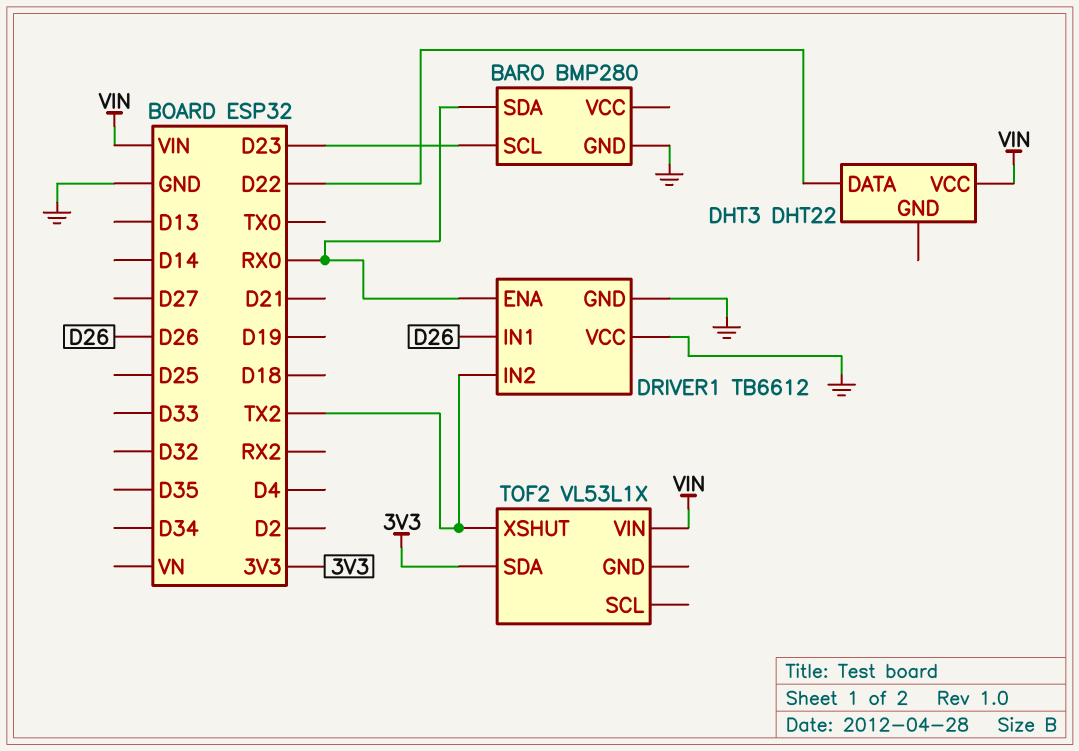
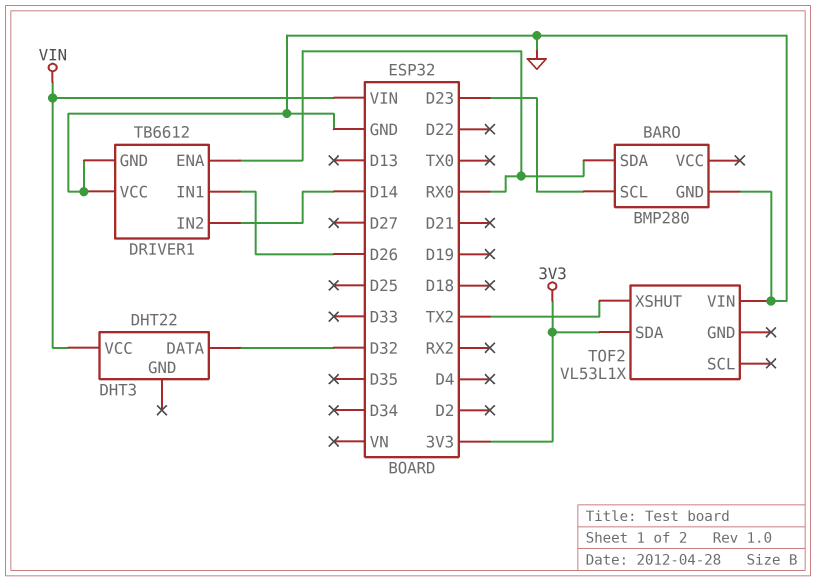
DHT3 pin DATA: D22 -> D32
DRIVER1 pin IN2: TX2 -> D14
TOF2 pin VIN: VIN -> GND

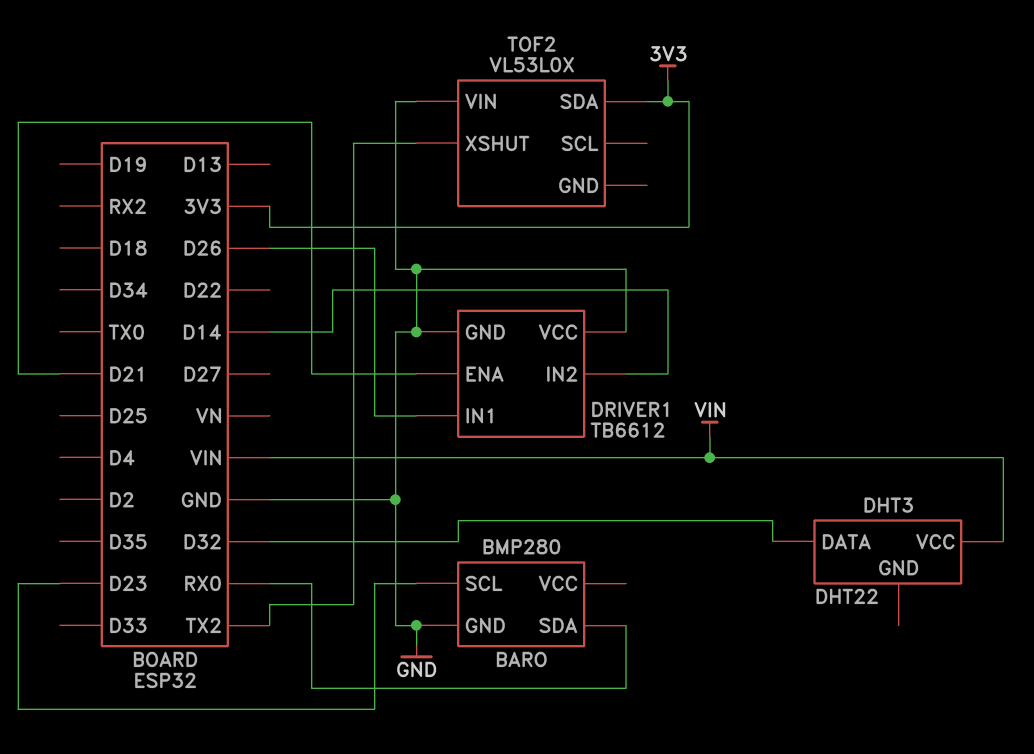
DRIVER1 pin ENA: RX0 -> D21
TOF2: VL53L1X -> VL53L0X

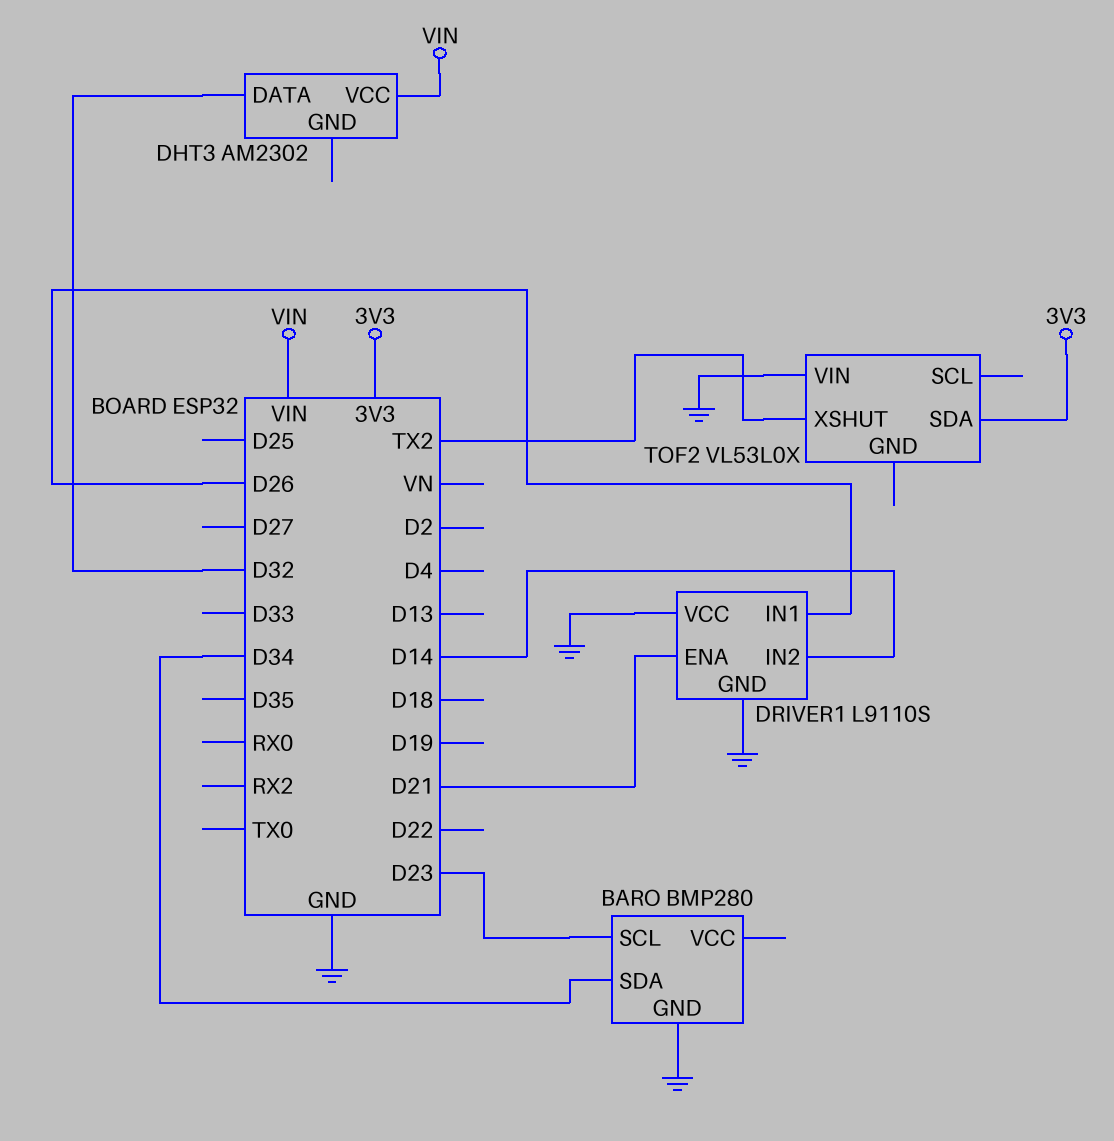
BARO pin SDA: RX0 -> D34
DHT3: DHT22 -> AM2302
DRIVER1: TB6612 -> L9110S

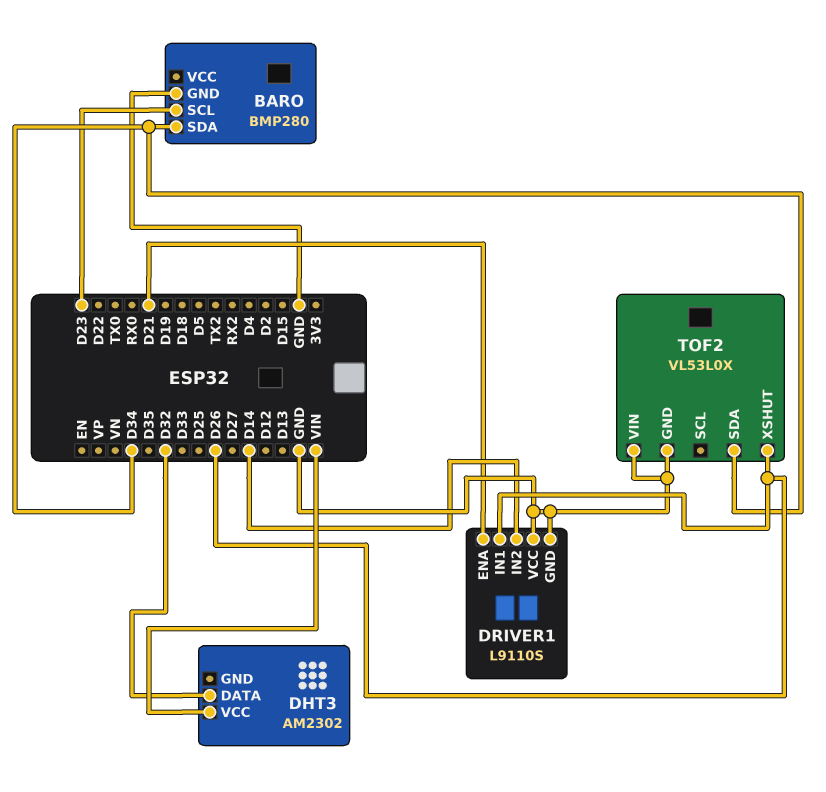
TOF2 pin GND: none -> GND
TOF2 pin SDA: 3V3 -> D34
TOF2 pin XSHUT: TX2 -> D26

